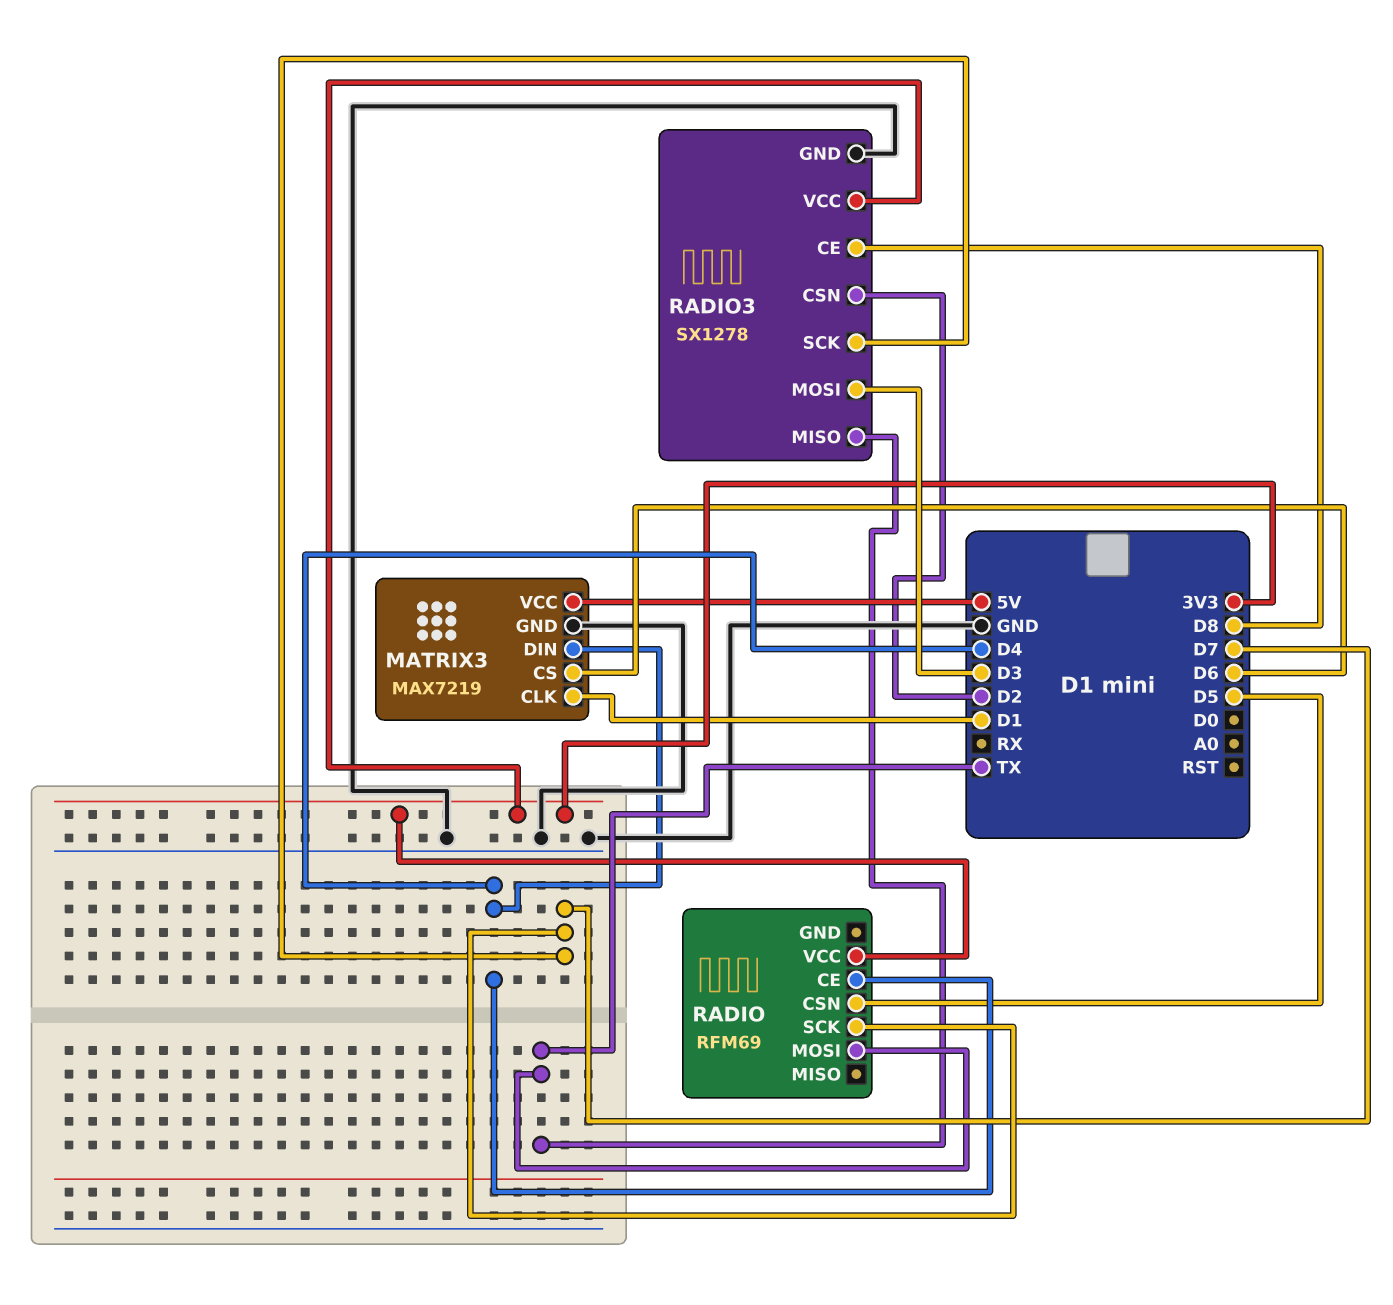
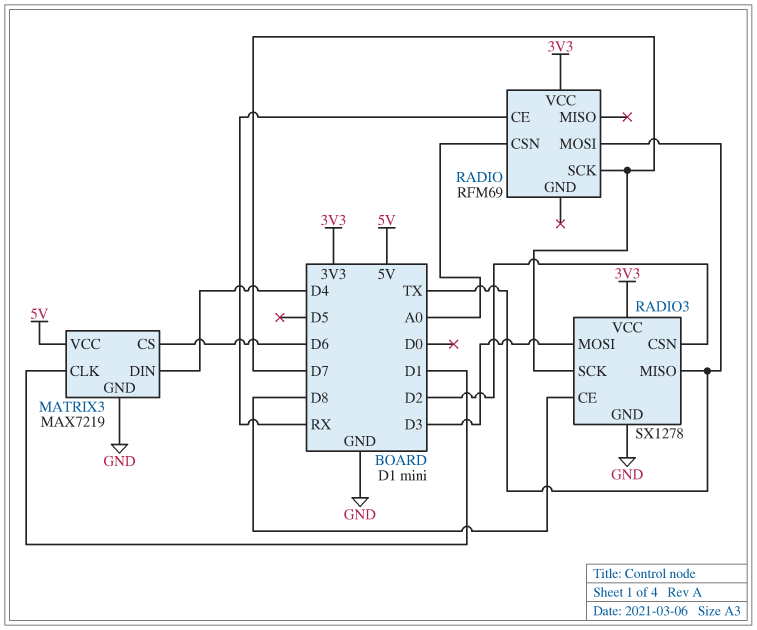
RADIO pin CE: D4 -> RX
RADIO pin CSN: D5 -> A0

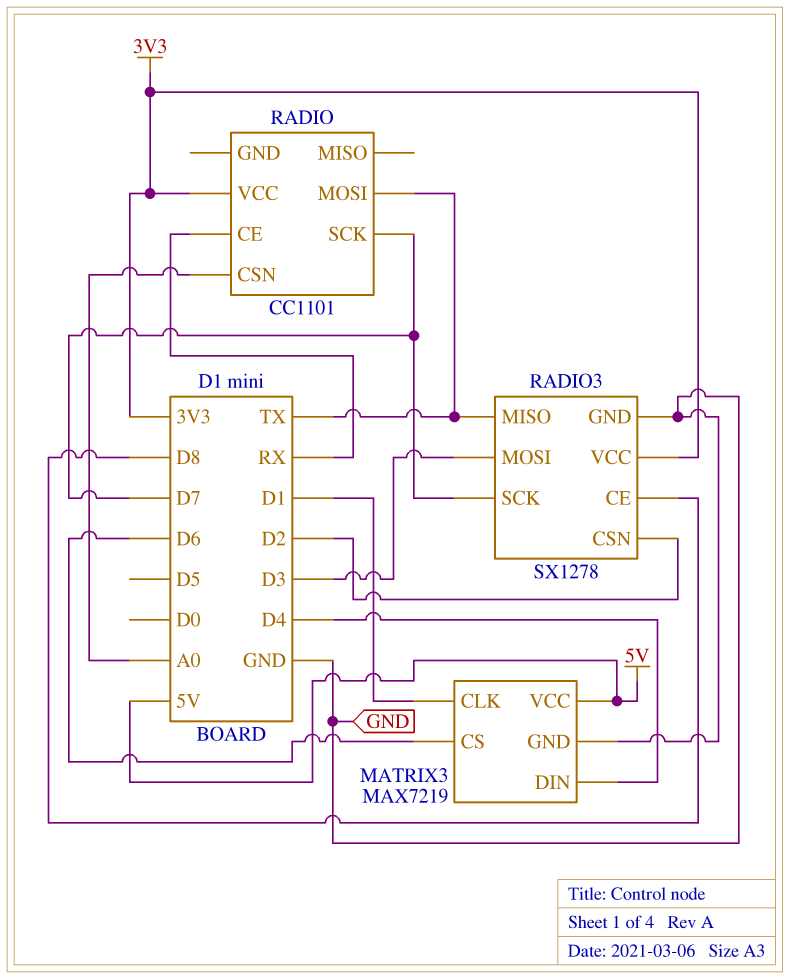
RADIO: RFM69 -> CC1101

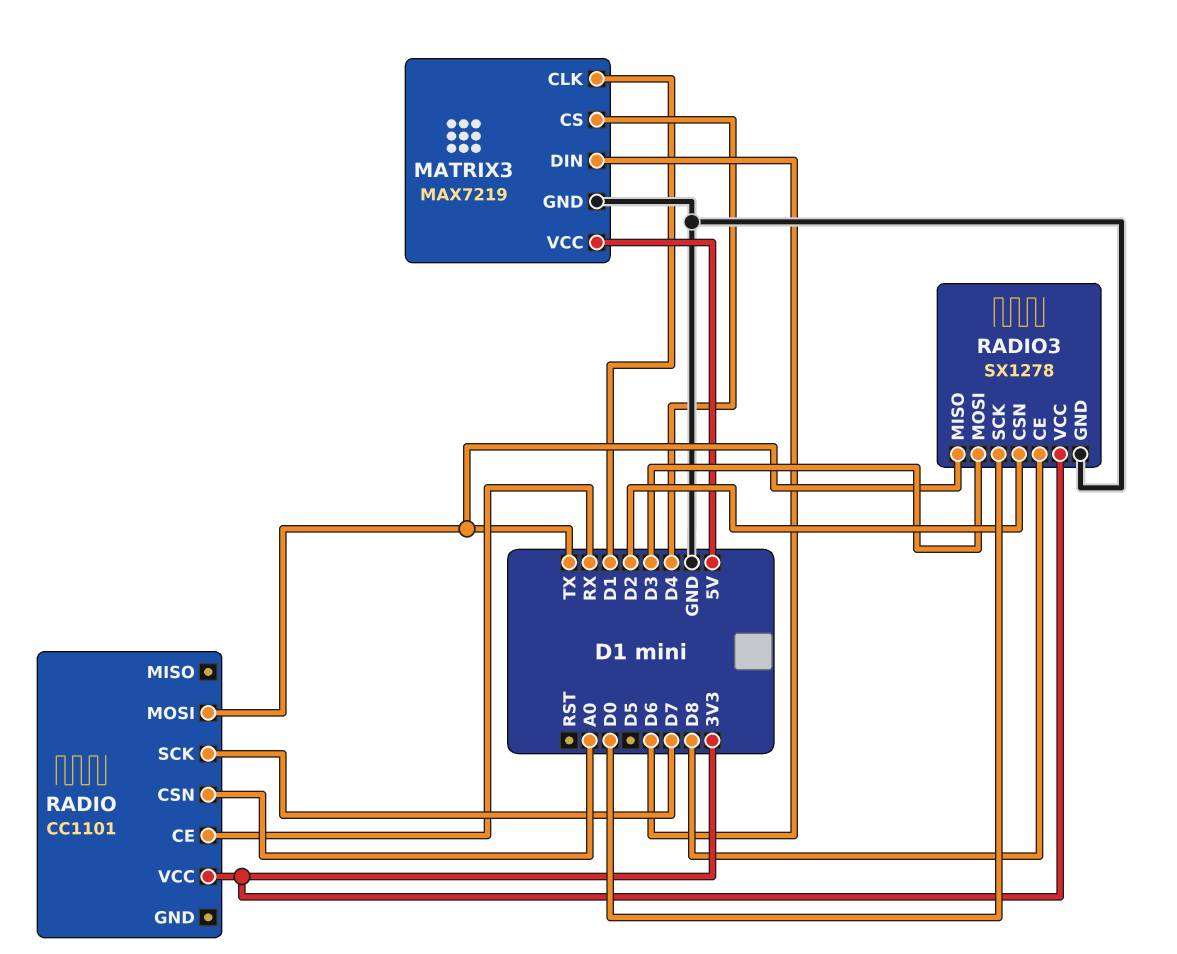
MATRIX3 pin CS: D6 -> D4
MATRIX3 pin DIN: D4 -> D6
RADIO3 pin SCK: D7 -> D0

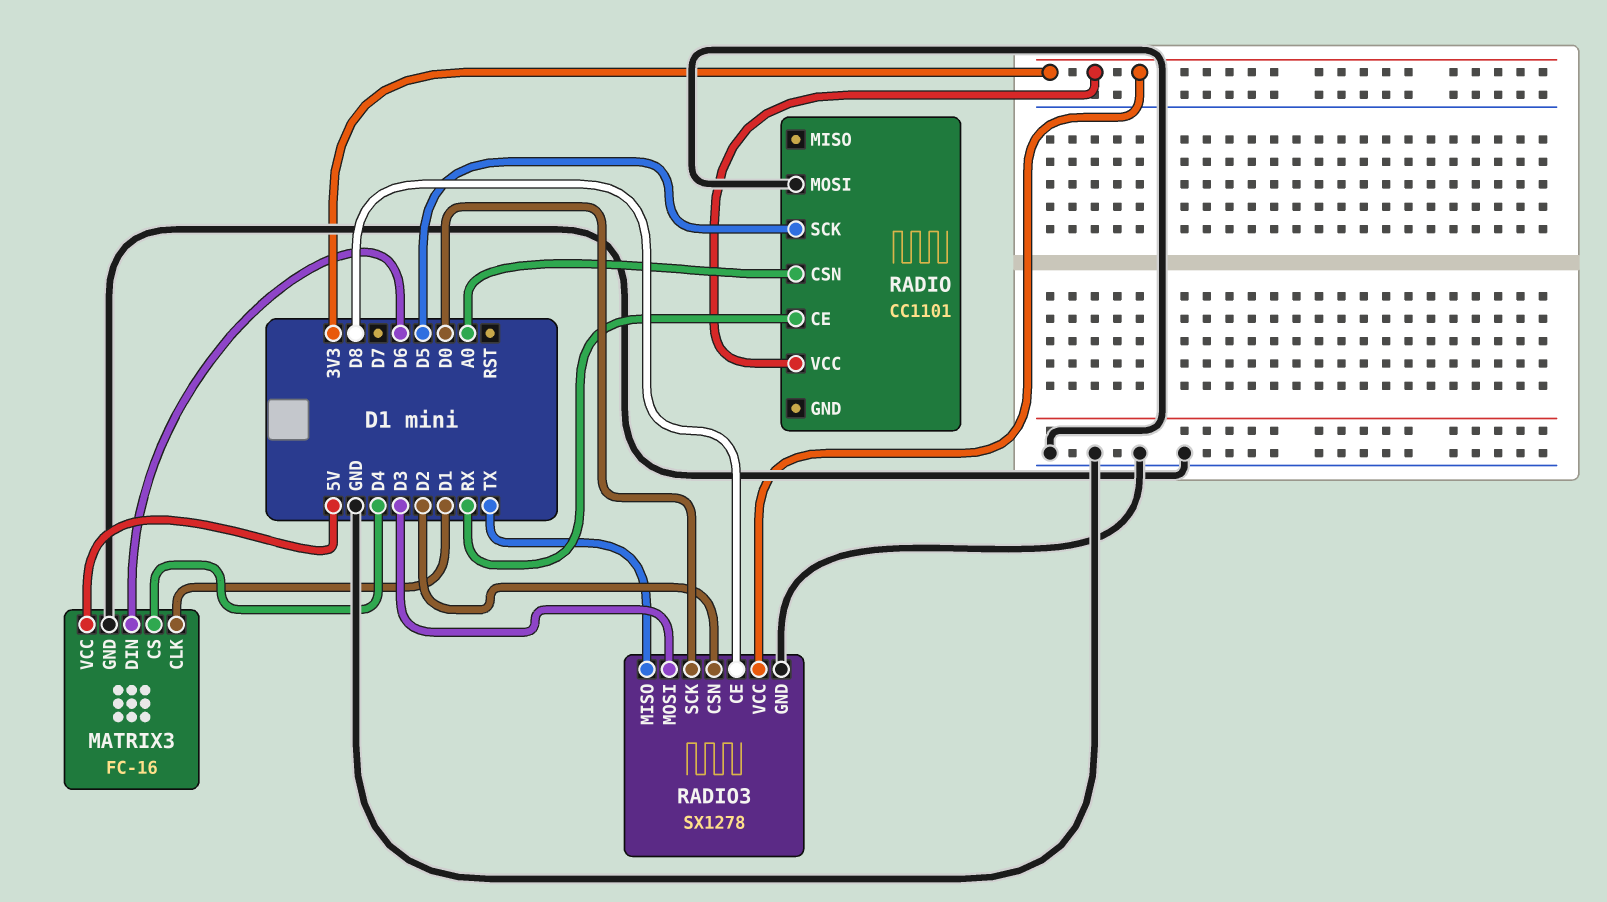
MATRIX3: MAX7219 -> FC-16
RADIO pin MOSI: TX -> GND
RADIO pin SCK: D7 -> D5

